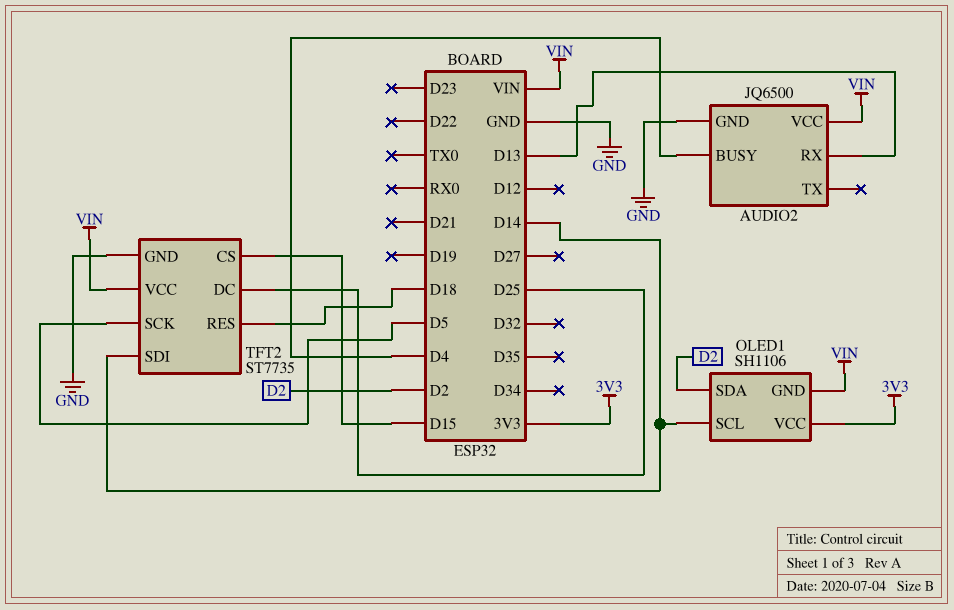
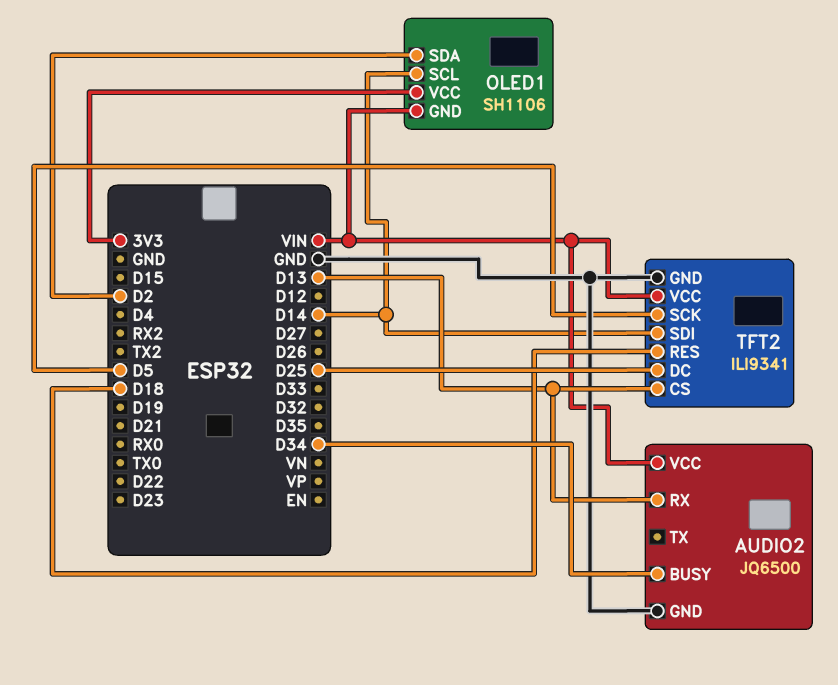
AUDIO2 pin BUSY: D4 -> D34
TFT2: ST7735 -> ILI9341
TFT2 pin CS: D15 -> D13

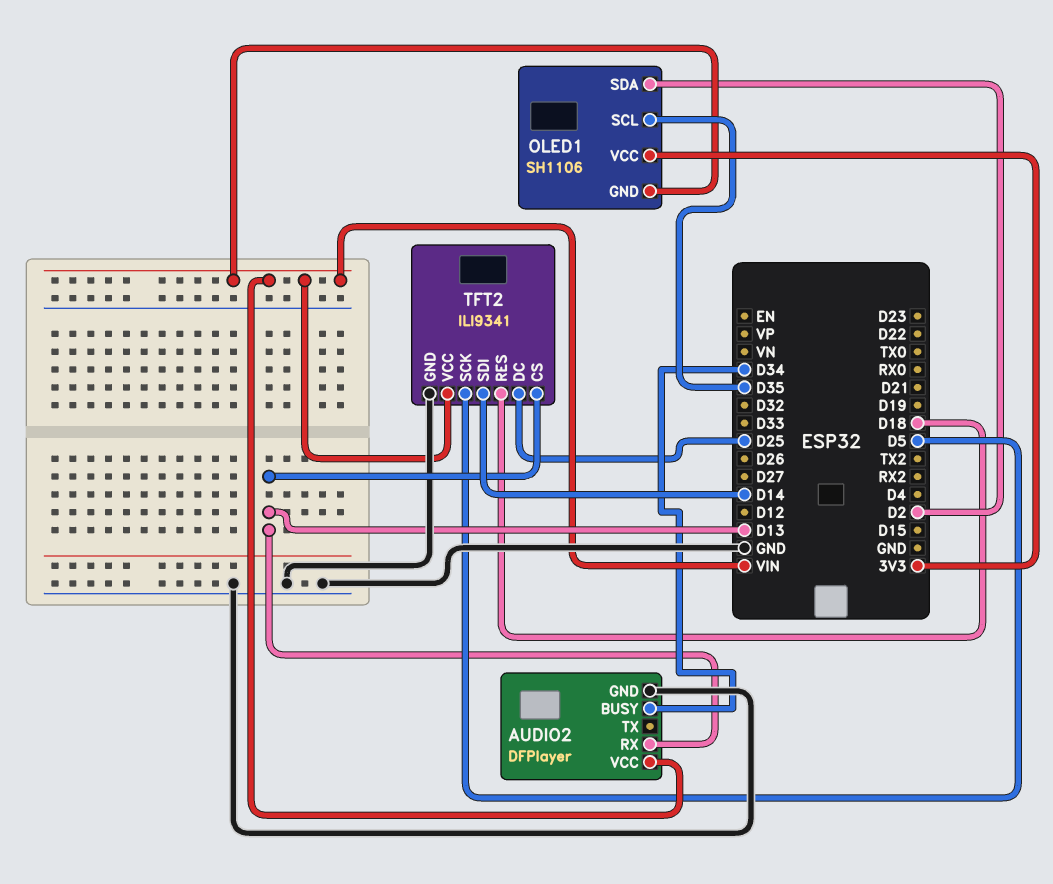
AUDIO2: JQ6500 -> DFPlayer
OLED1 pin SCL: D14 -> D35

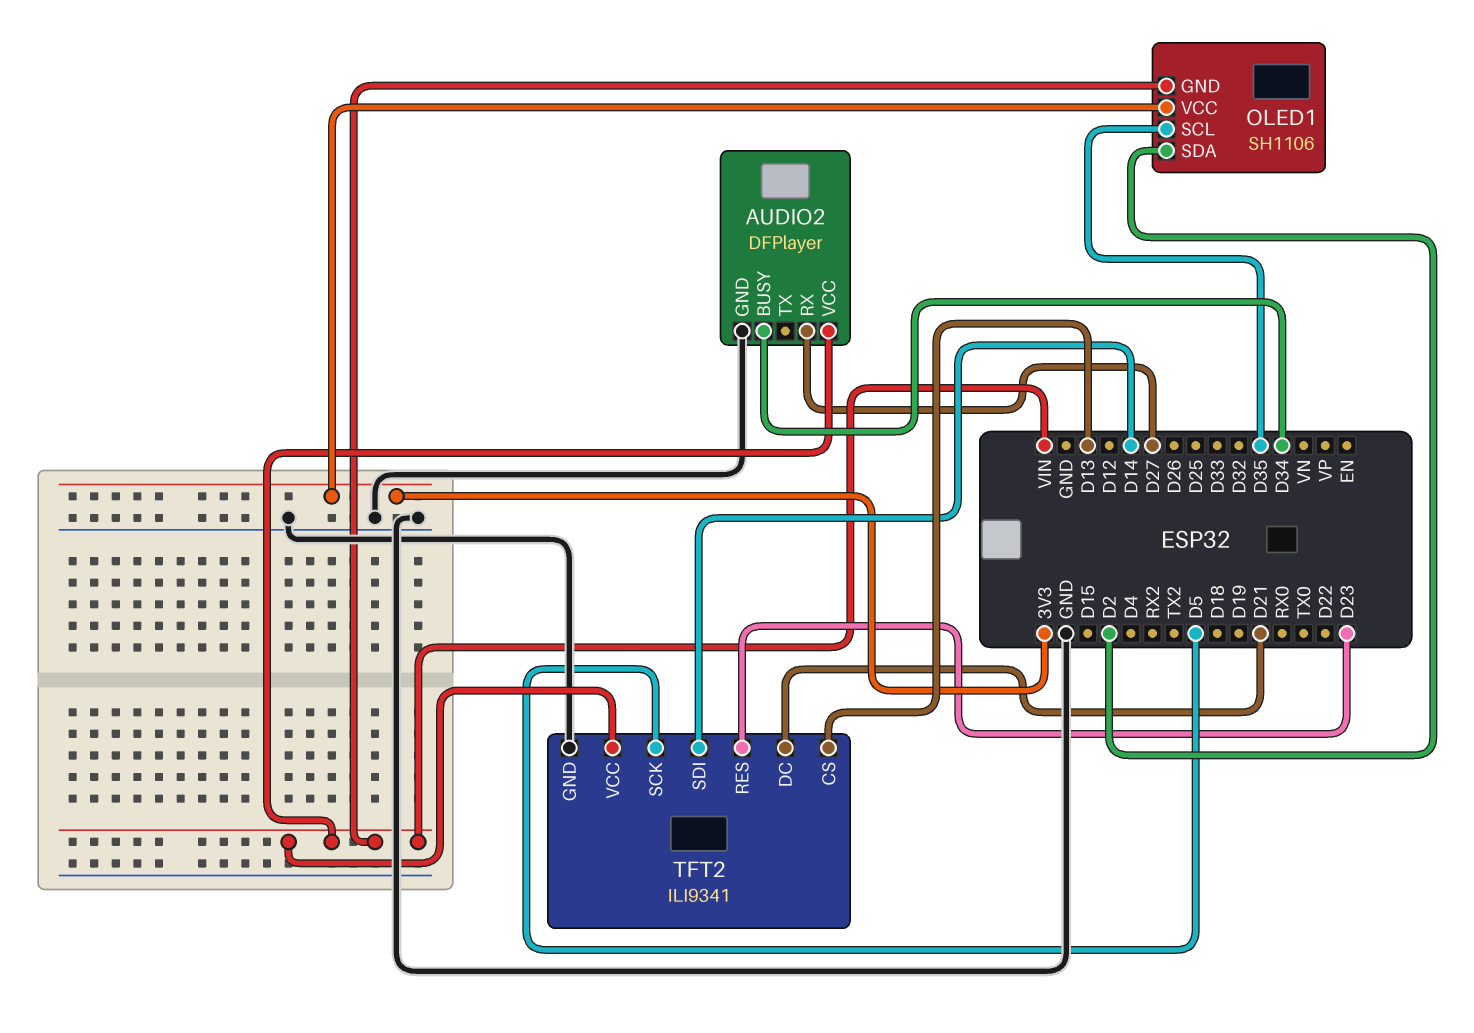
AUDIO2 pin RX: D13 -> D27
TFT2 pin DC: D25 -> D21
TFT2 pin RES: D18 -> D23

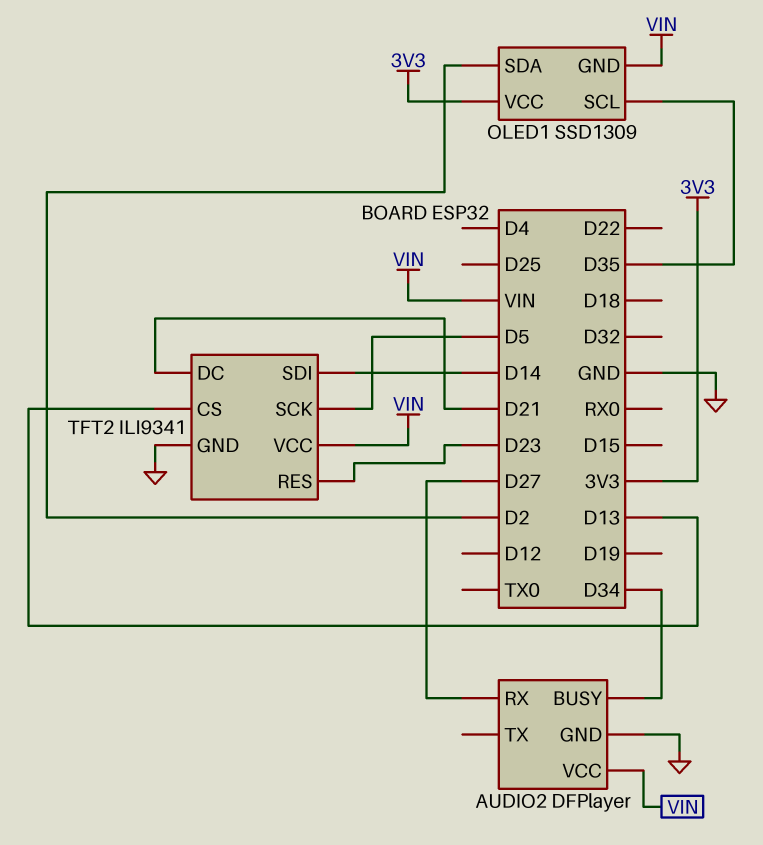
OLED1: SH1106 -> SSD1309

